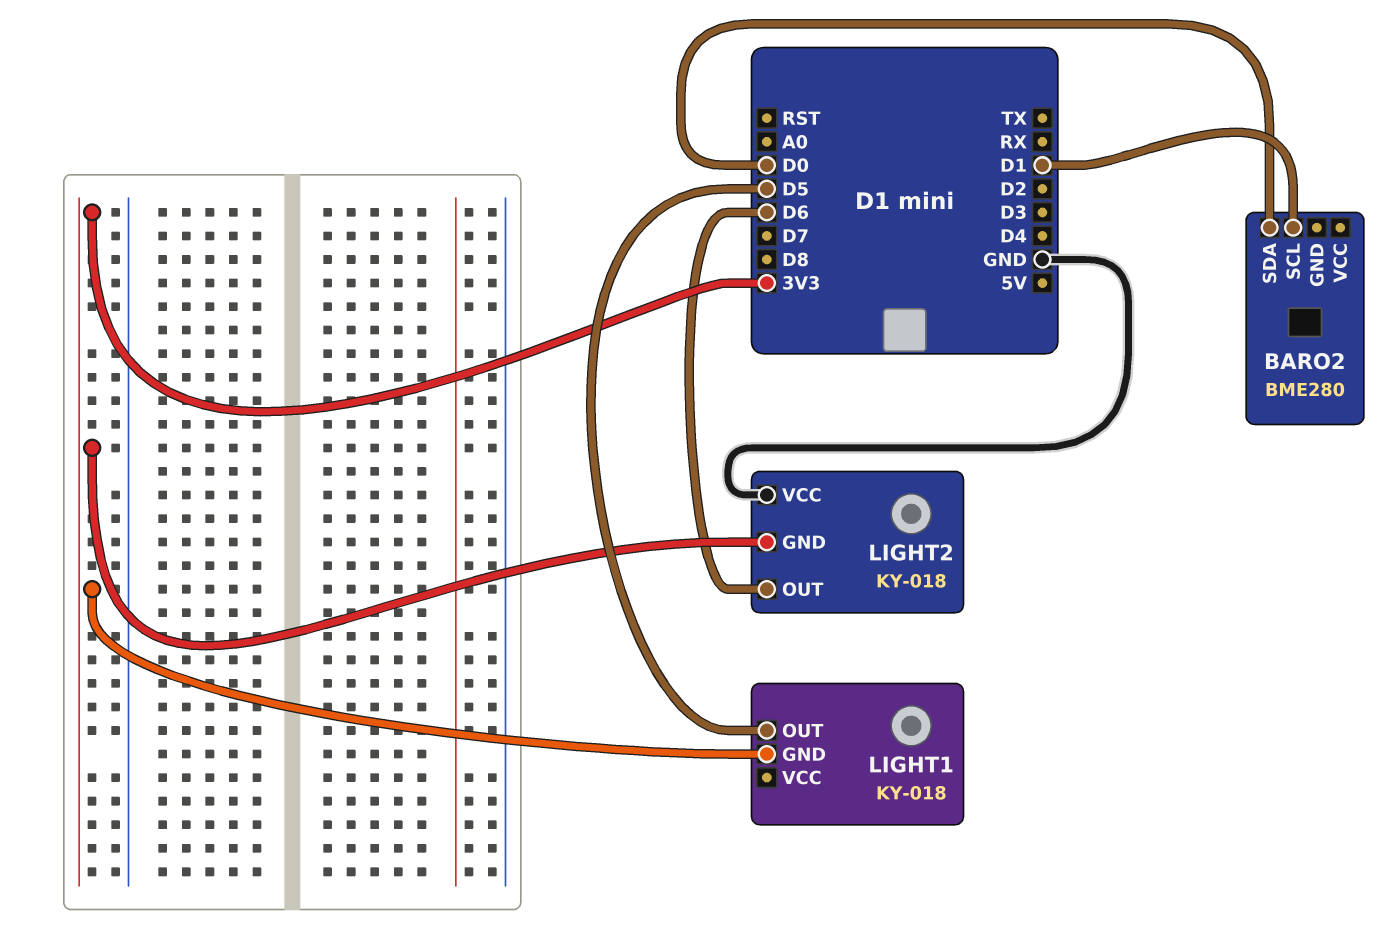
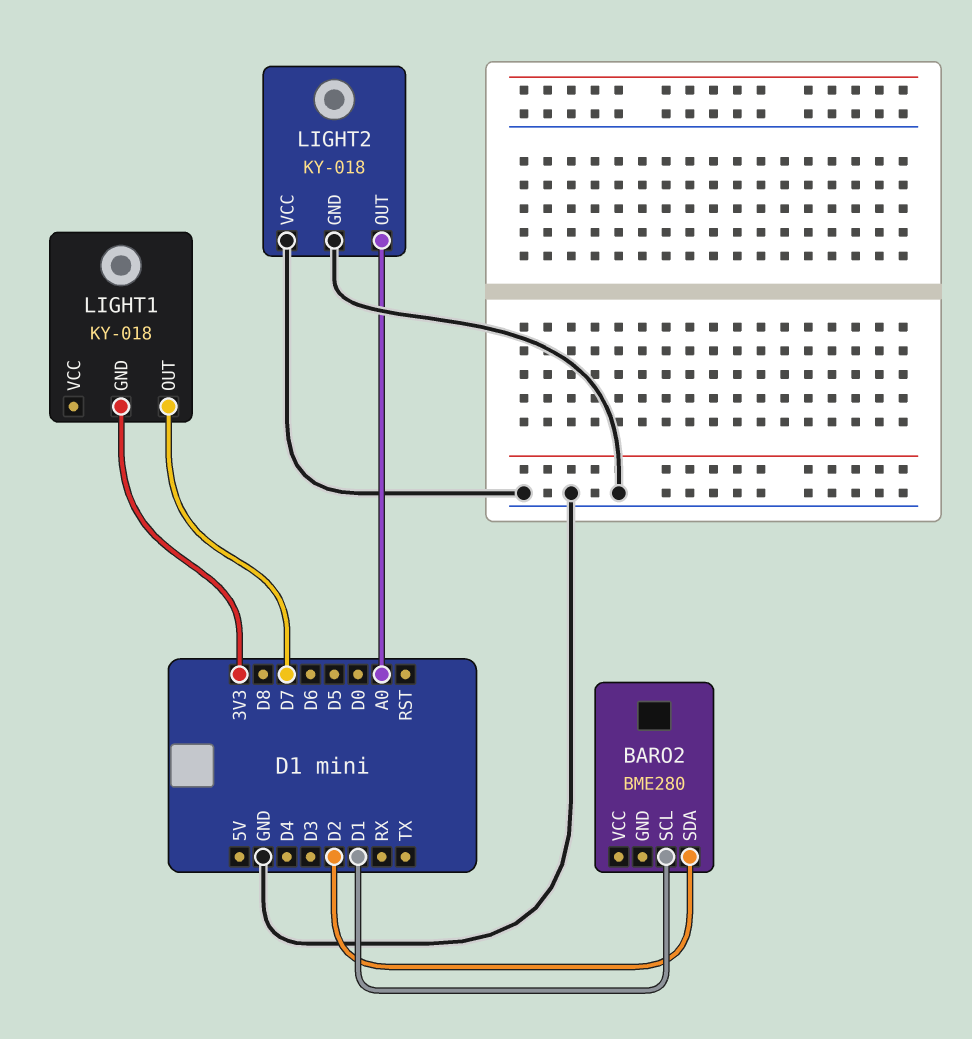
BARO2 pin SDA: D0 -> D2
LIGHT1 pin OUT: D5 -> D7
LIGHT2 pin GND: 3V3 -> GND
LIGHT2 pin OUT: D6 -> A0

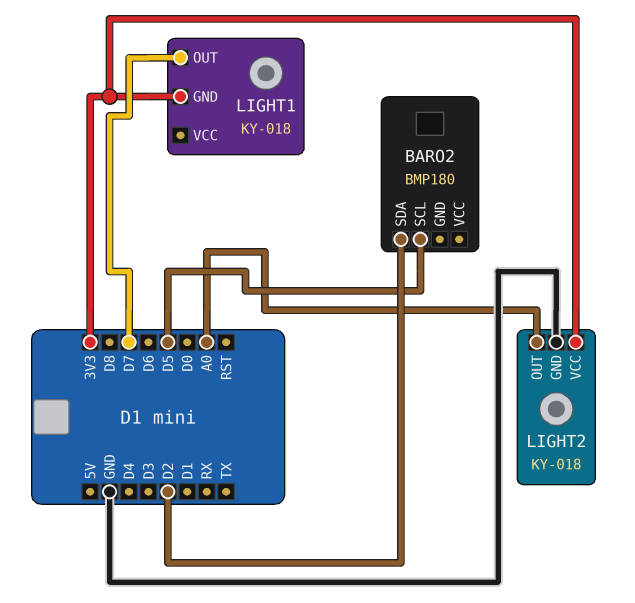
BARO2: BME280 -> BMP180
BARO2 pin SCL: D1 -> D5
LIGHT2 pin VCC: GND -> 3V3

